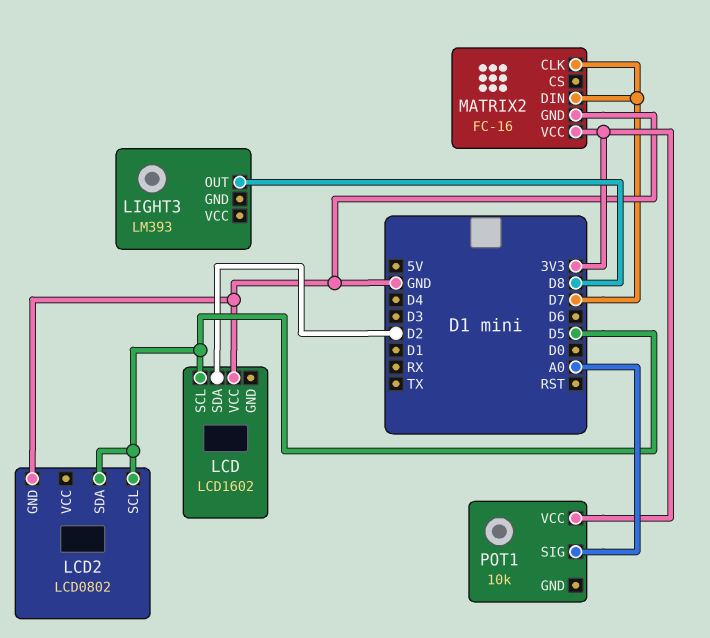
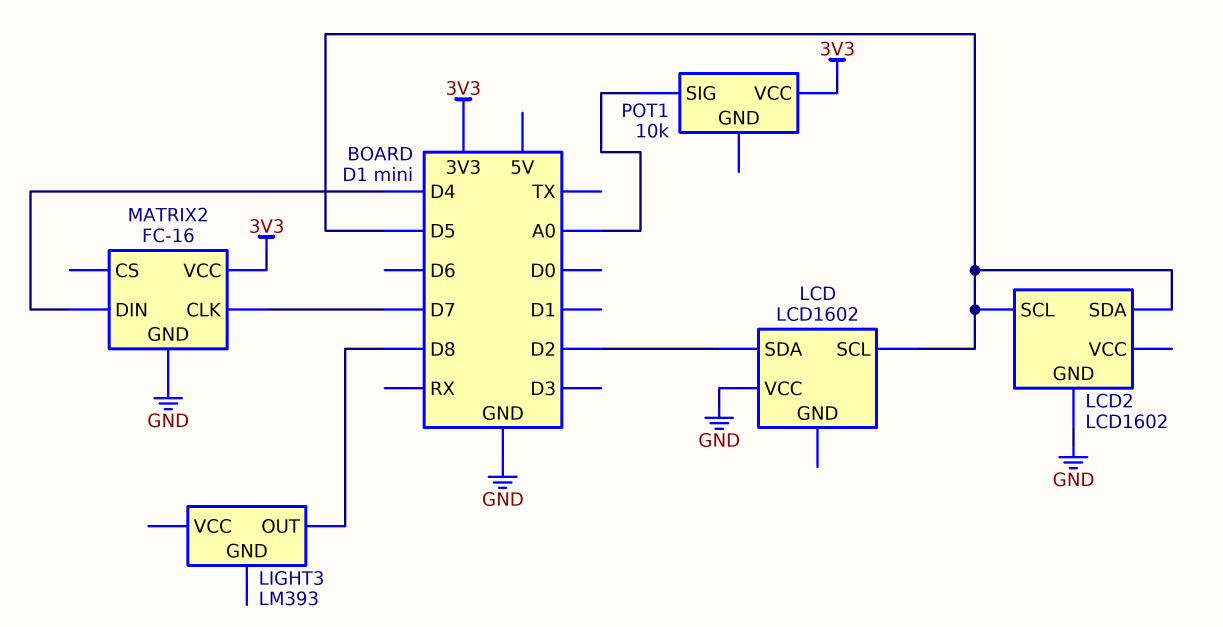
LCD2: LCD0802 -> LCD1602
MATRIX2 pin DIN: D7 -> D4

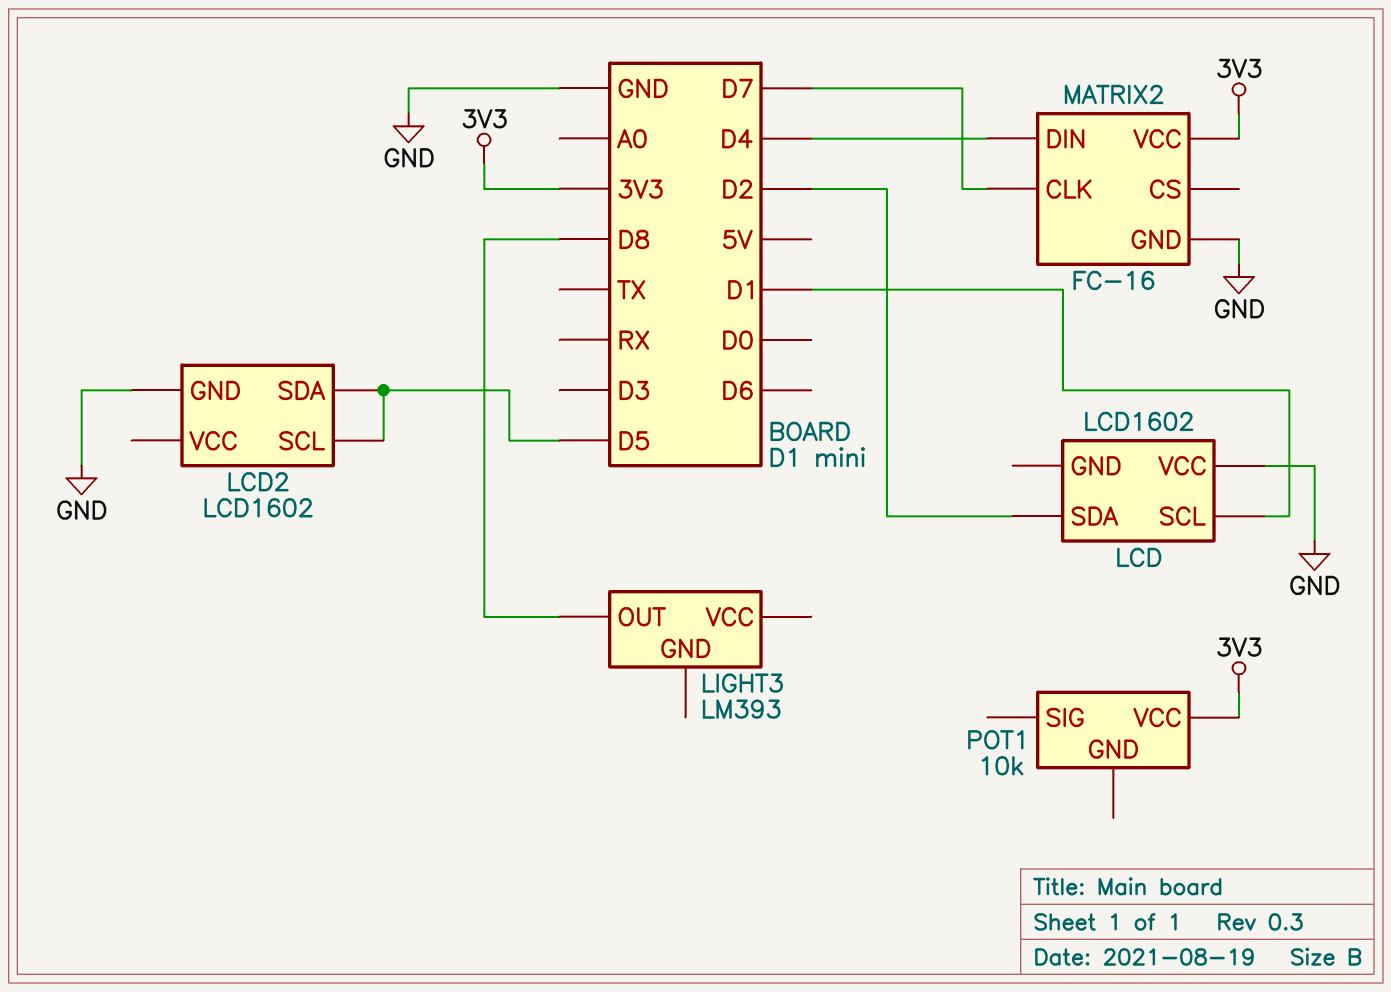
LCD pin SCL: D5 -> D1
POT1 pin SIG: A0 -> none

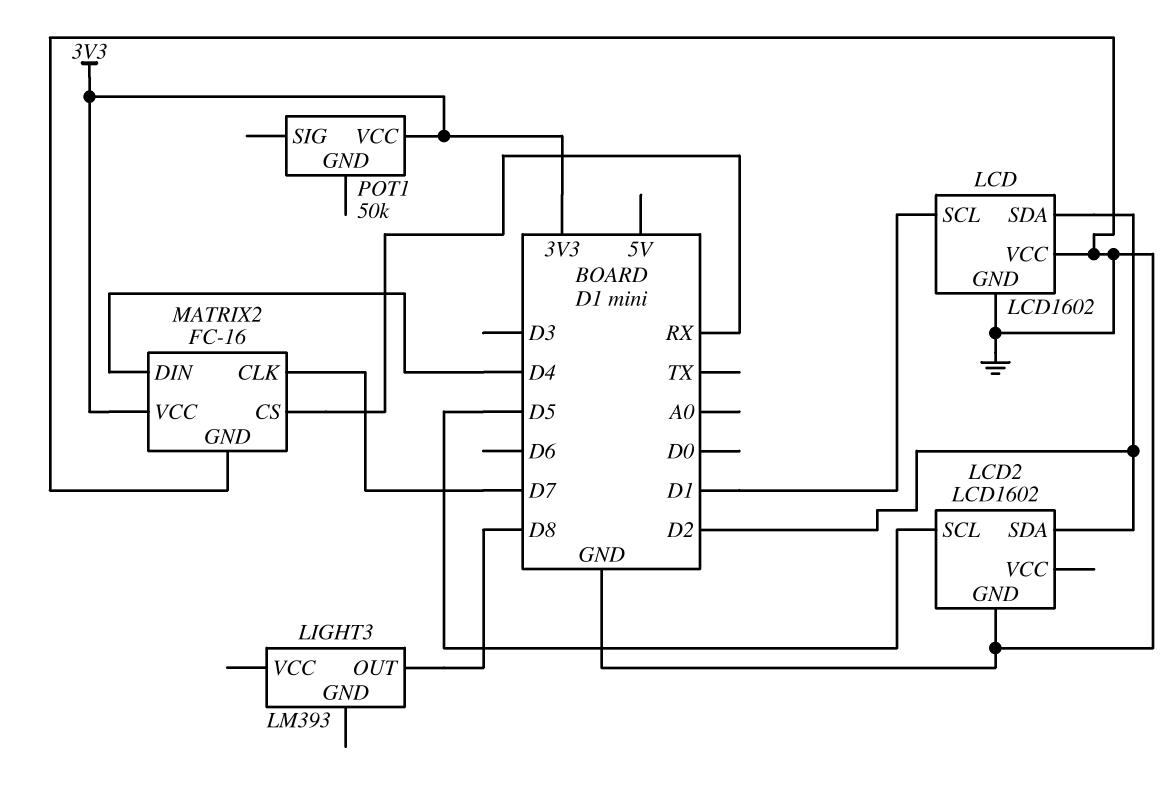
LCD pin GND: none -> GND
LCD2 pin SDA: D5 -> D2
MATRIX2 pin CS: none -> RX
POT1: 10k -> 50k

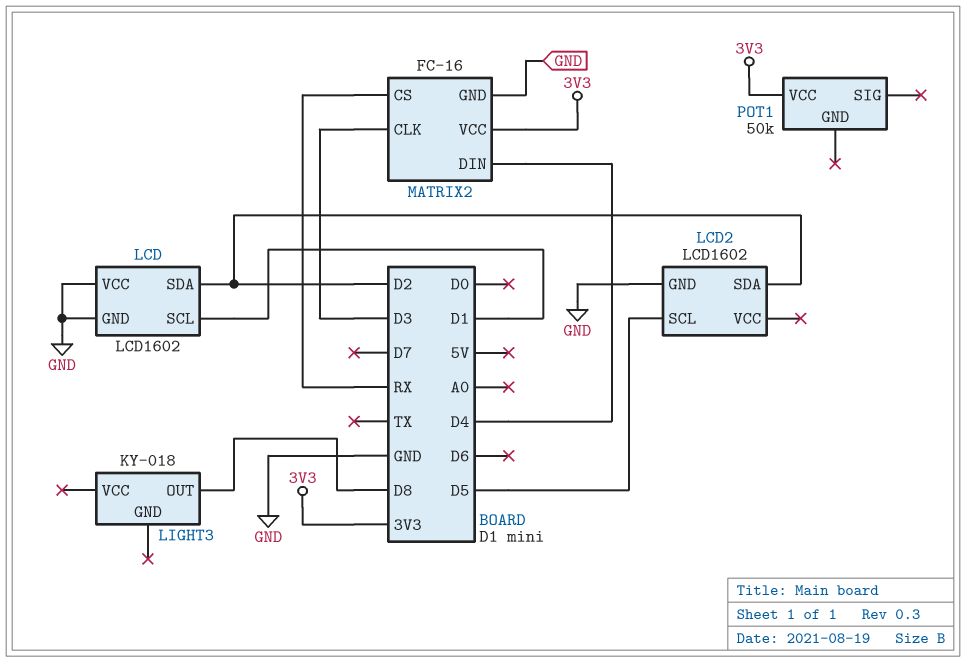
LIGHT3: LM393 -> KY-018
MATRIX2 pin CLK: D7 -> D3

